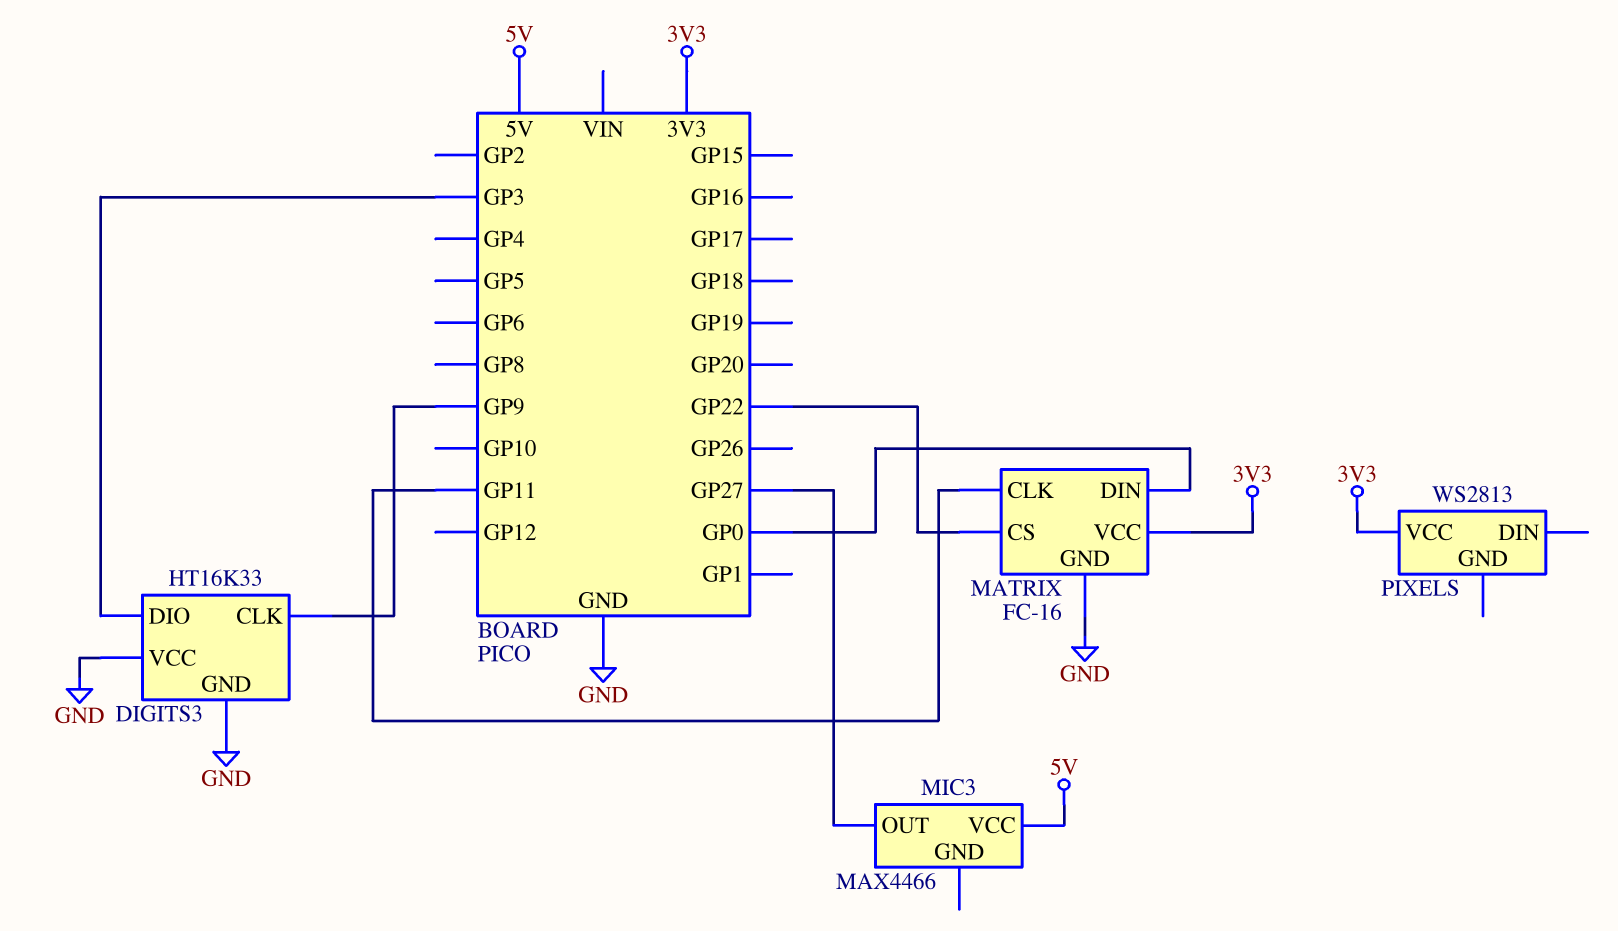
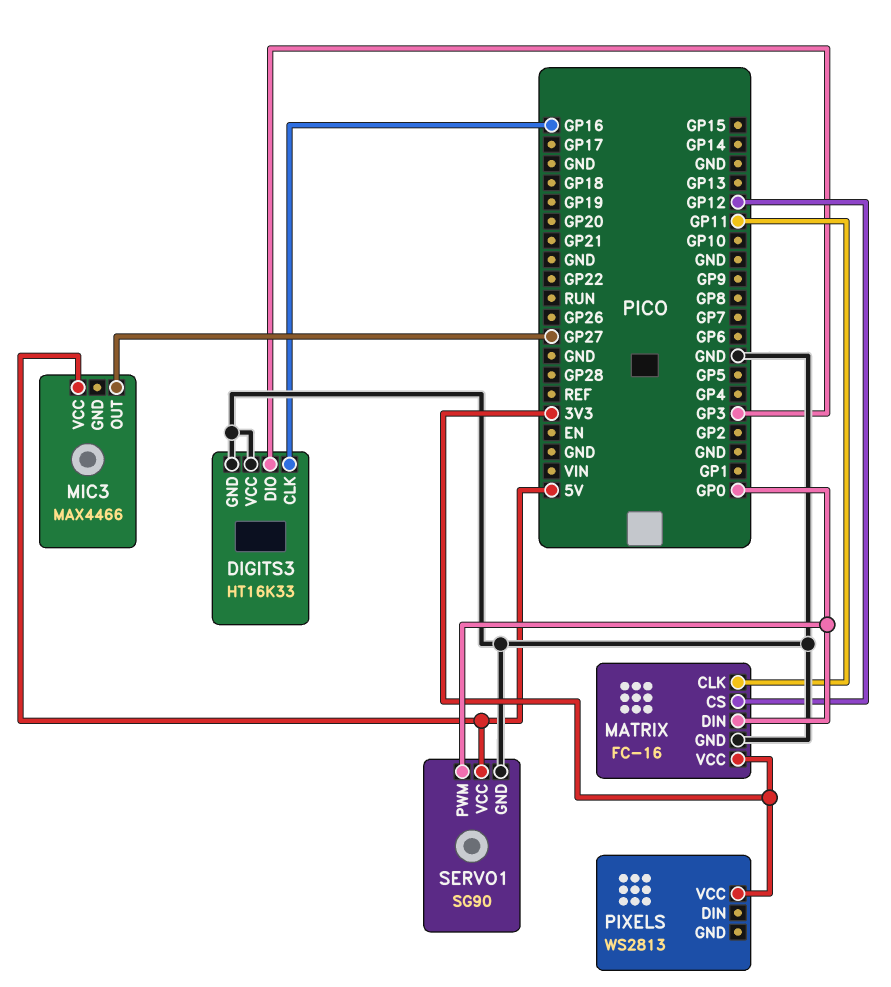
DIGITS3 pin CLK: GP9 -> GP16
MATRIX pin CS: GP22 -> GP12
SERVO1: none -> SG90
SERVO1 pin GND: none -> GND
SERVO1 pin PWM: none -> GP0
SERVO1 pin VCC: none -> 5V

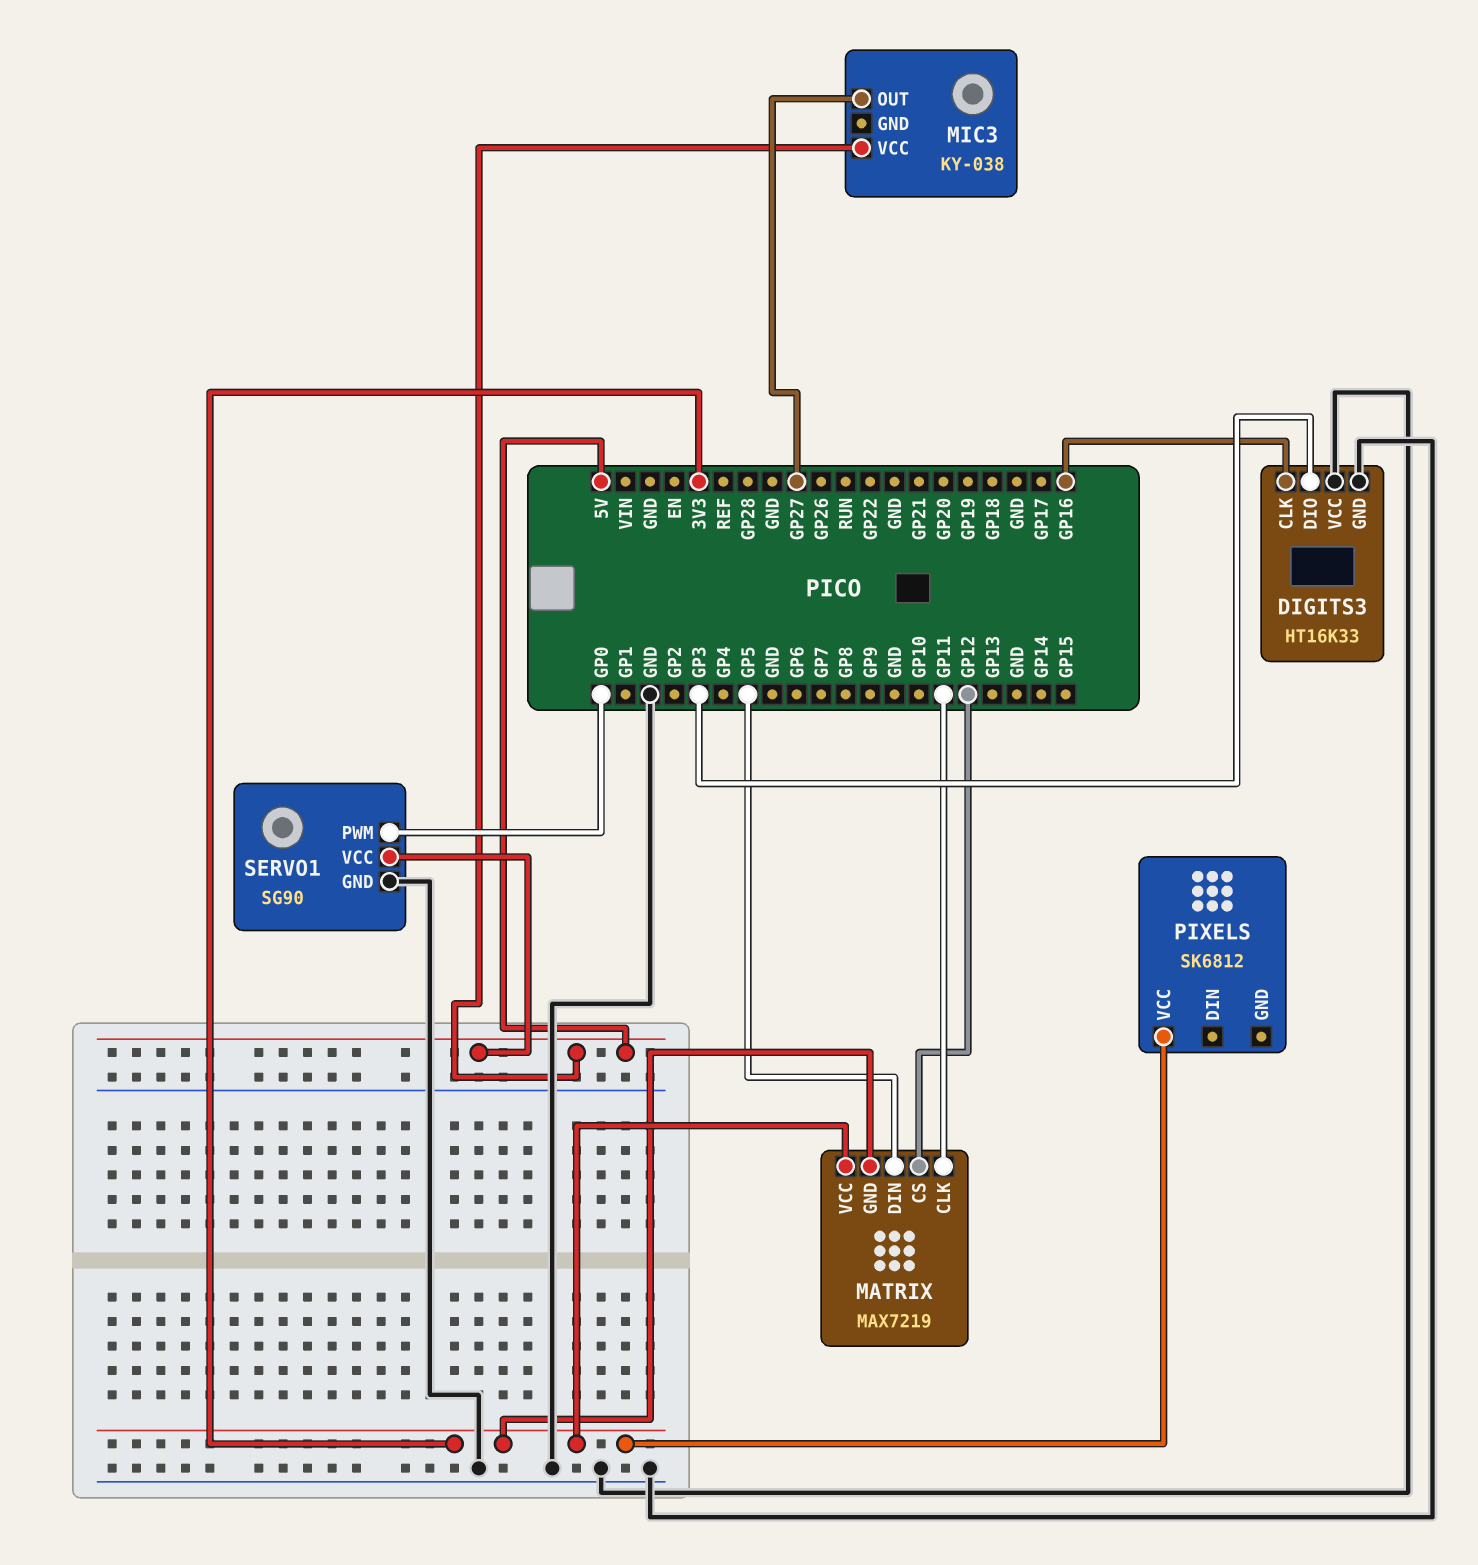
MATRIX: FC-16 -> MAX7219
MATRIX pin DIN: GP0 -> GP5
MATRIX pin GND: GND -> 3V3
MIC3: MAX4466 -> KY-038
PIXELS: WS2813 -> SK6812

